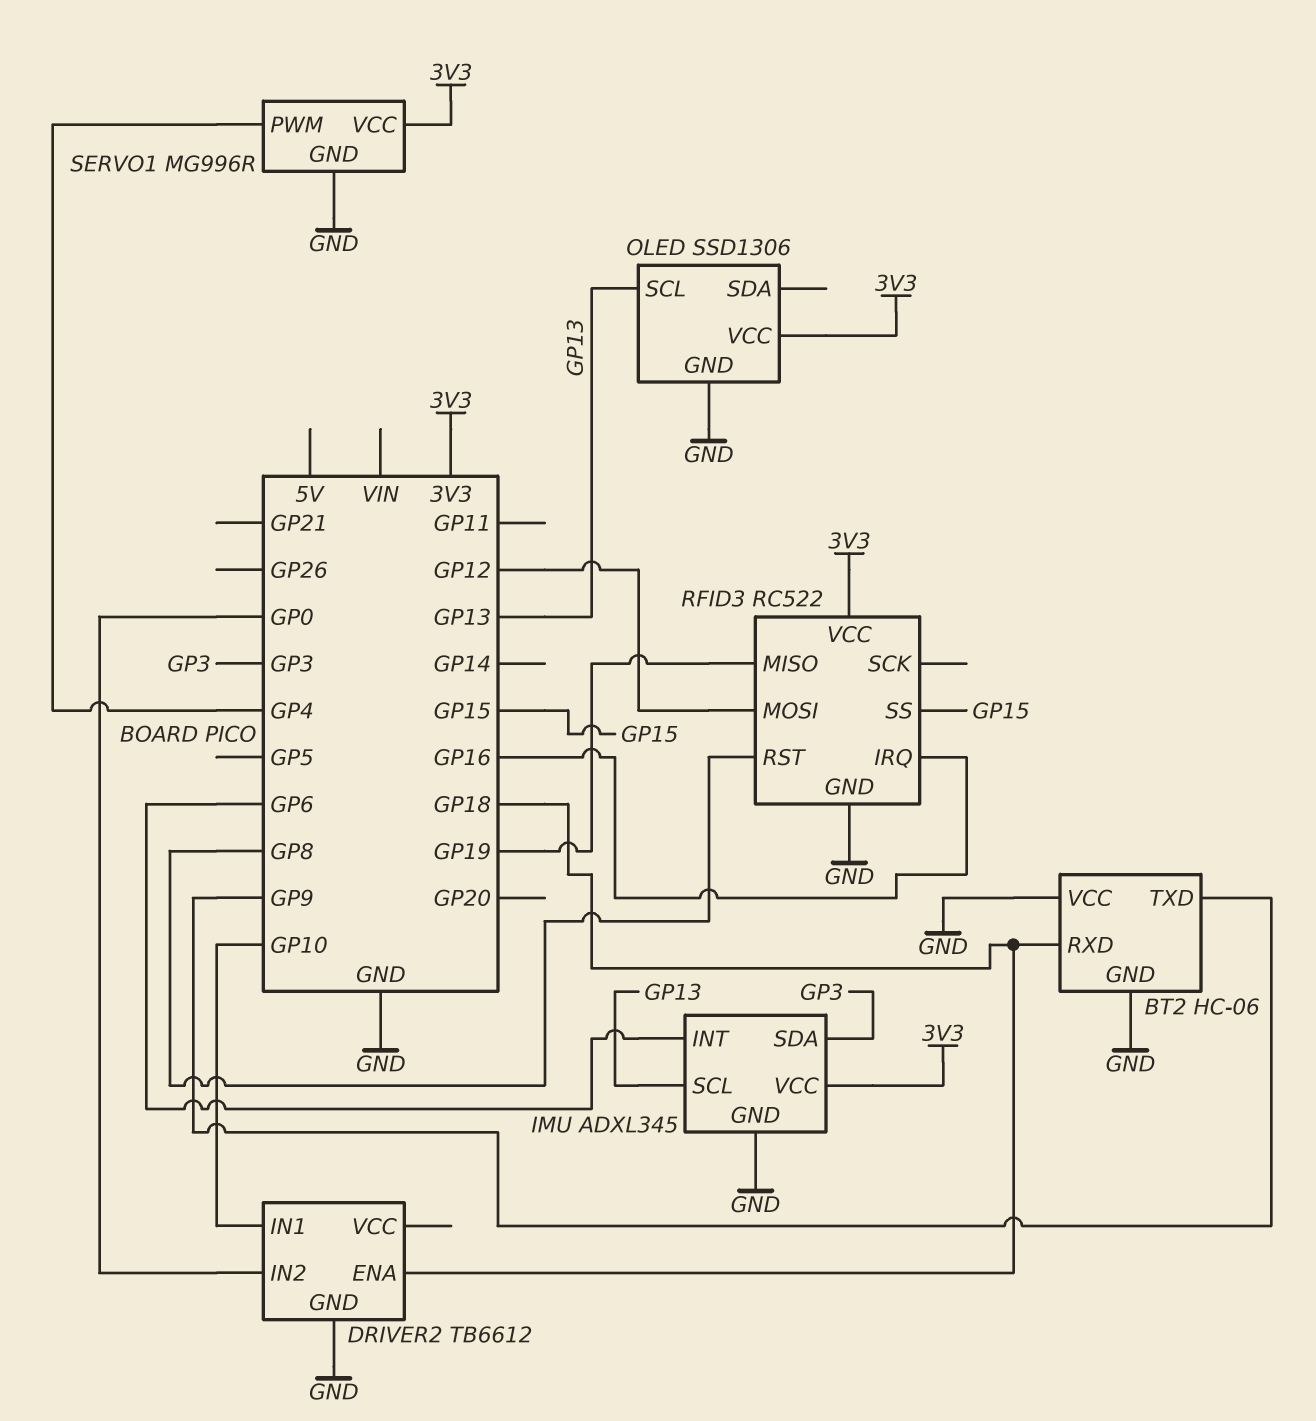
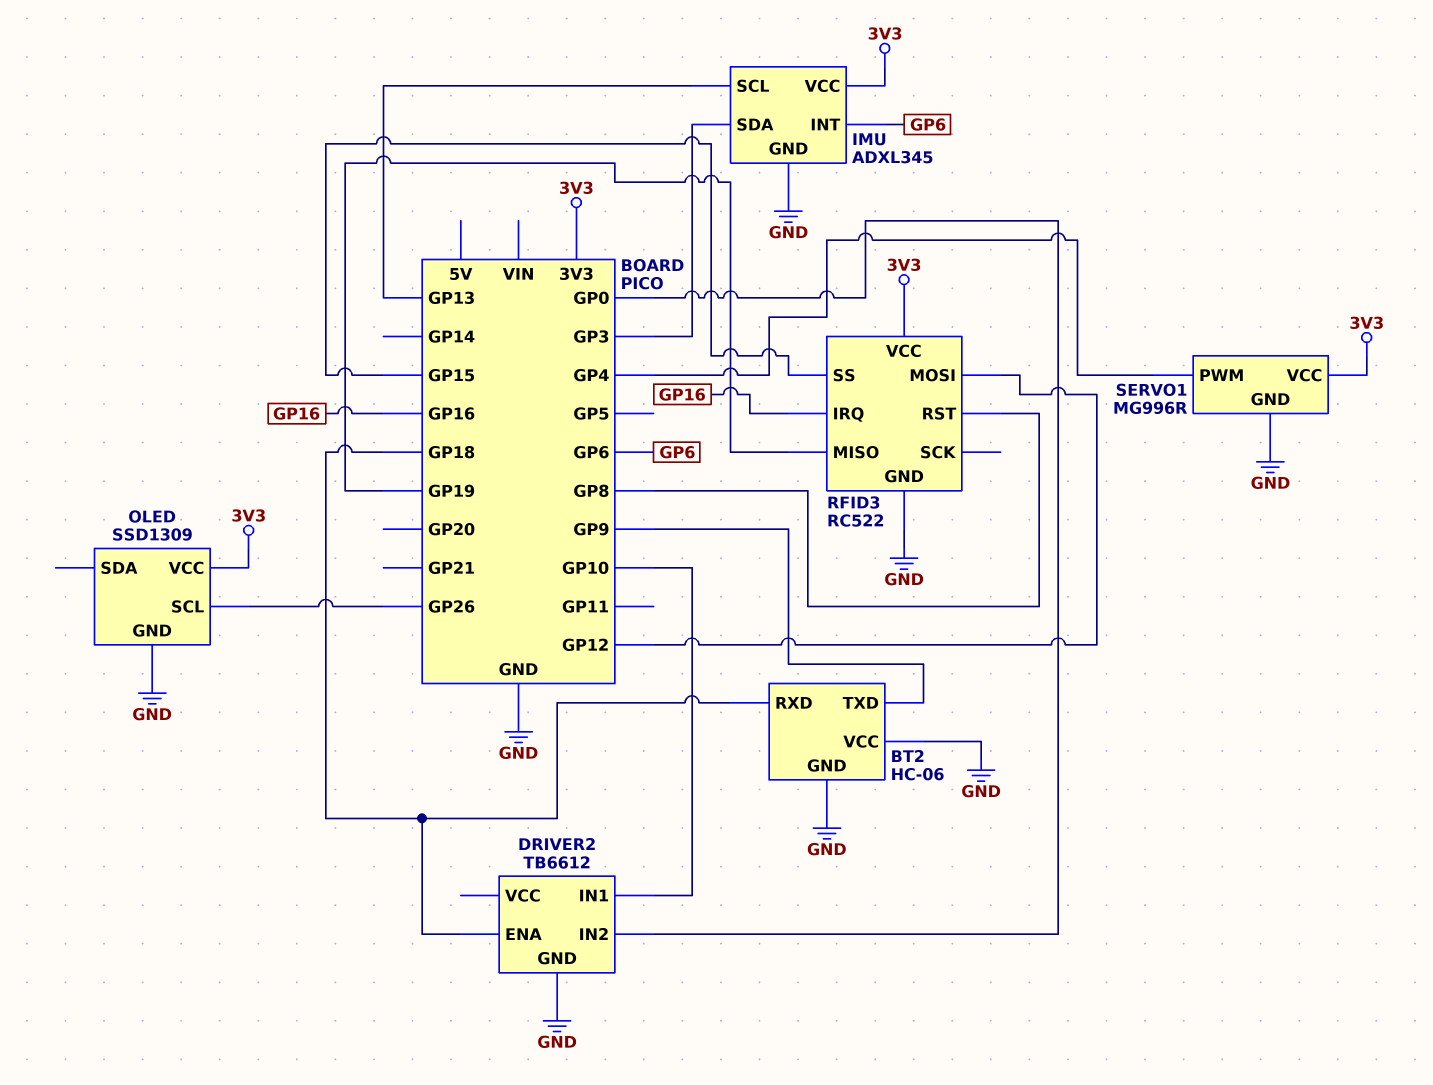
OLED: SSD1306 -> SSD1309
OLED pin SCL: GP13 -> GP26

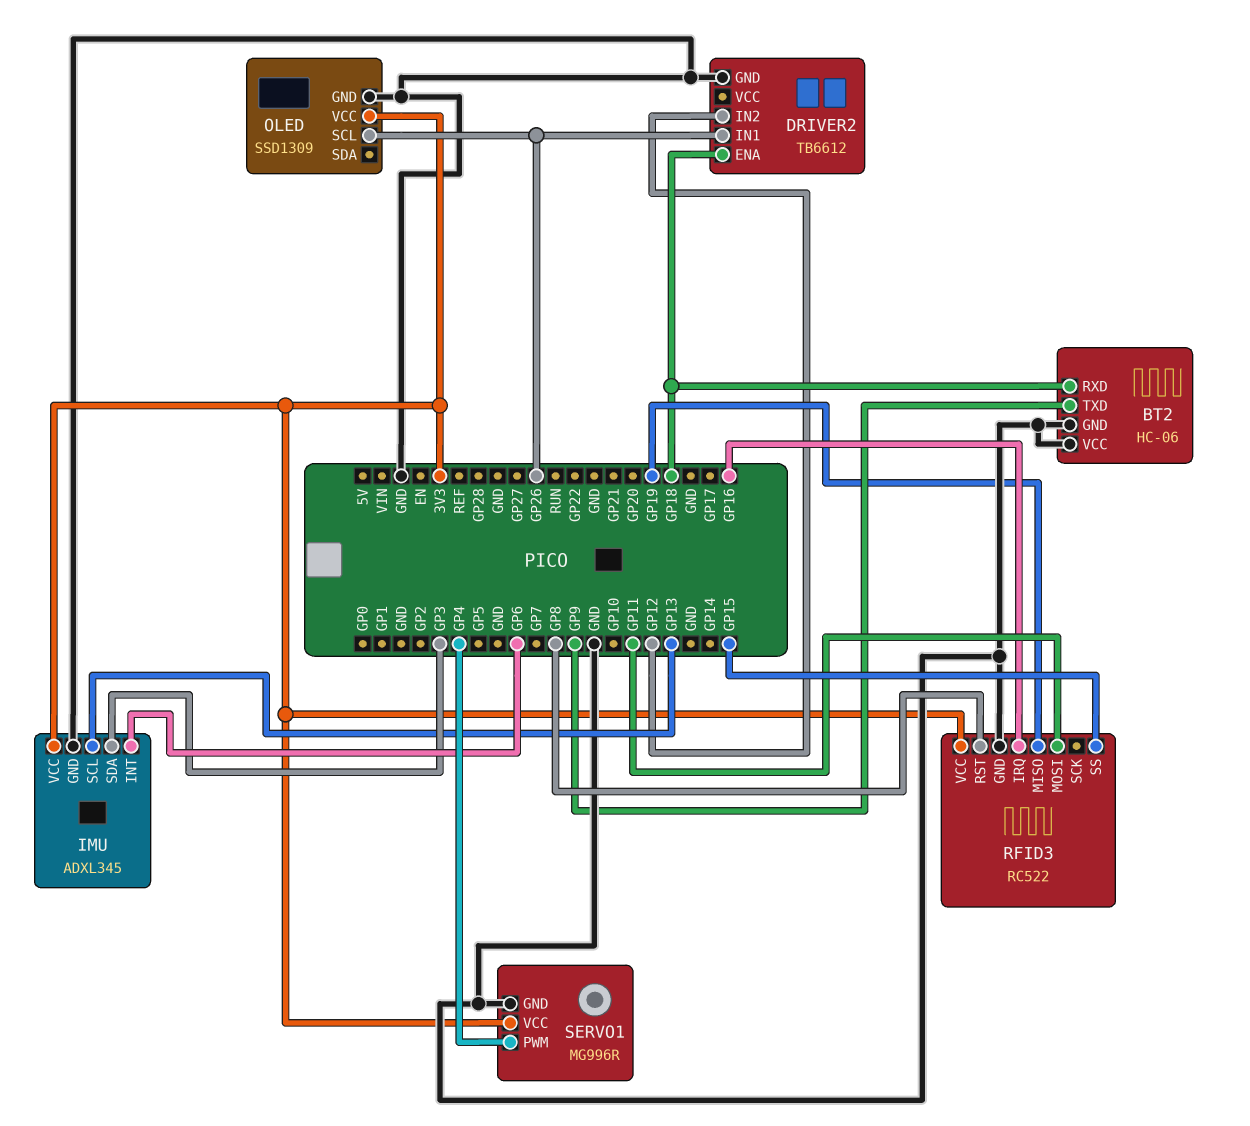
DRIVER2 pin IN1: GP10 -> GP26
DRIVER2 pin IN2: GP0 -> GP12
RFID3 pin MOSI: GP12 -> GP11

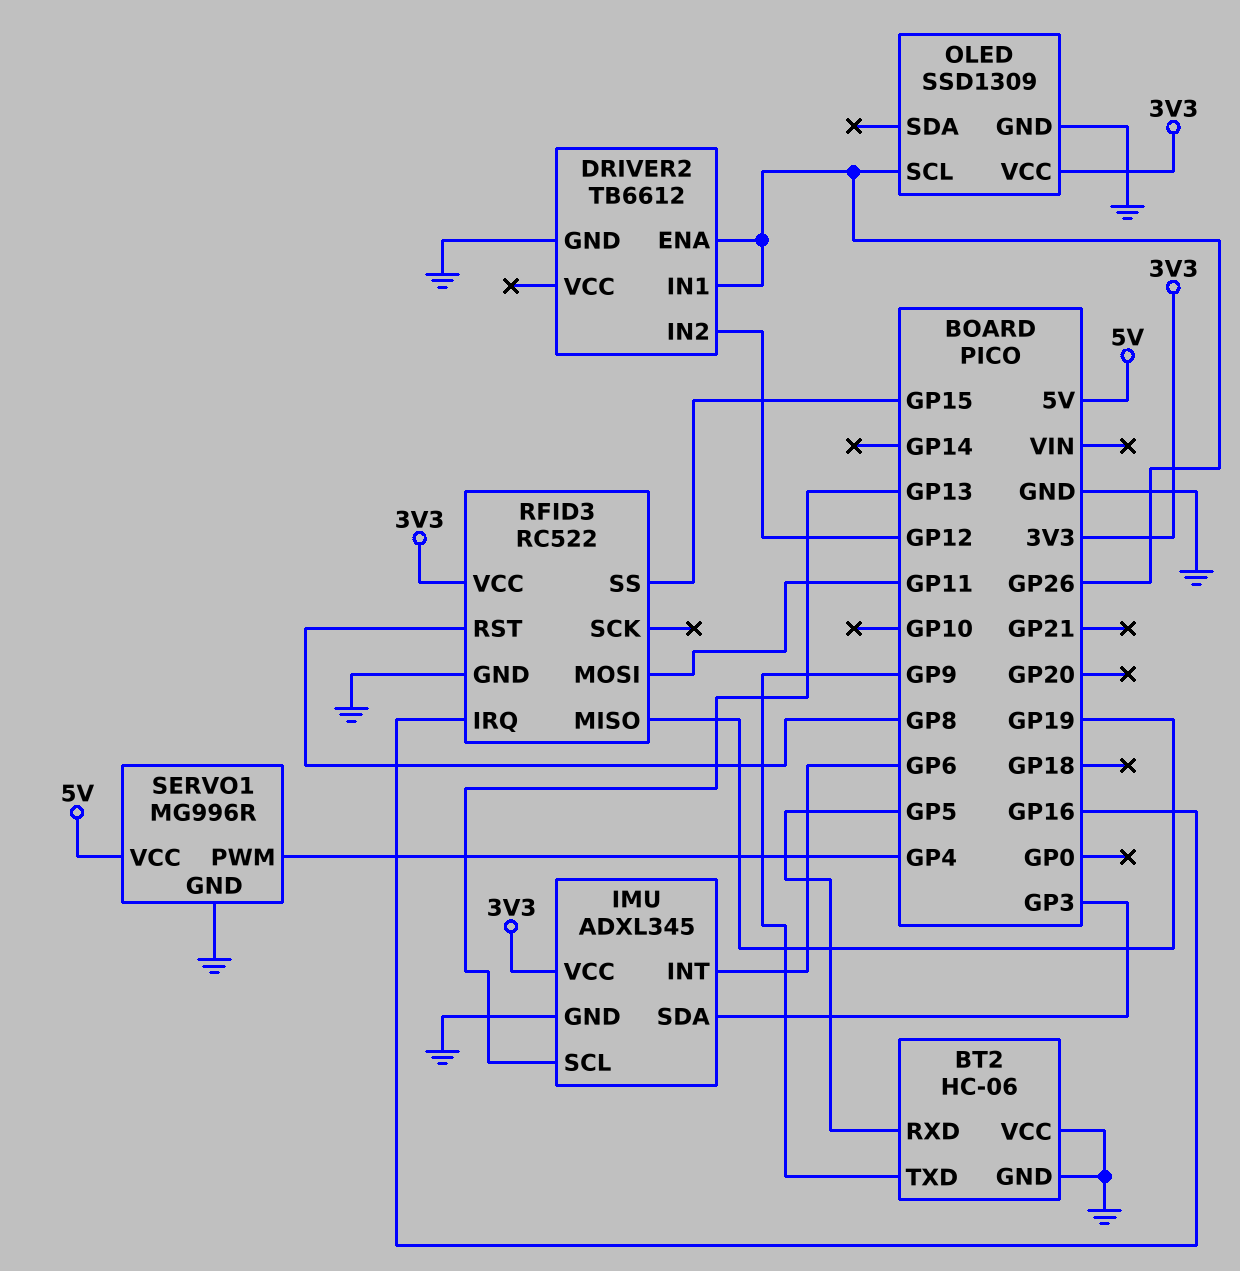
BT2 pin RXD: GP18 -> GP5
DRIVER2 pin ENA: GP18 -> GP26
SERVO1 pin VCC: 3V3 -> 5V

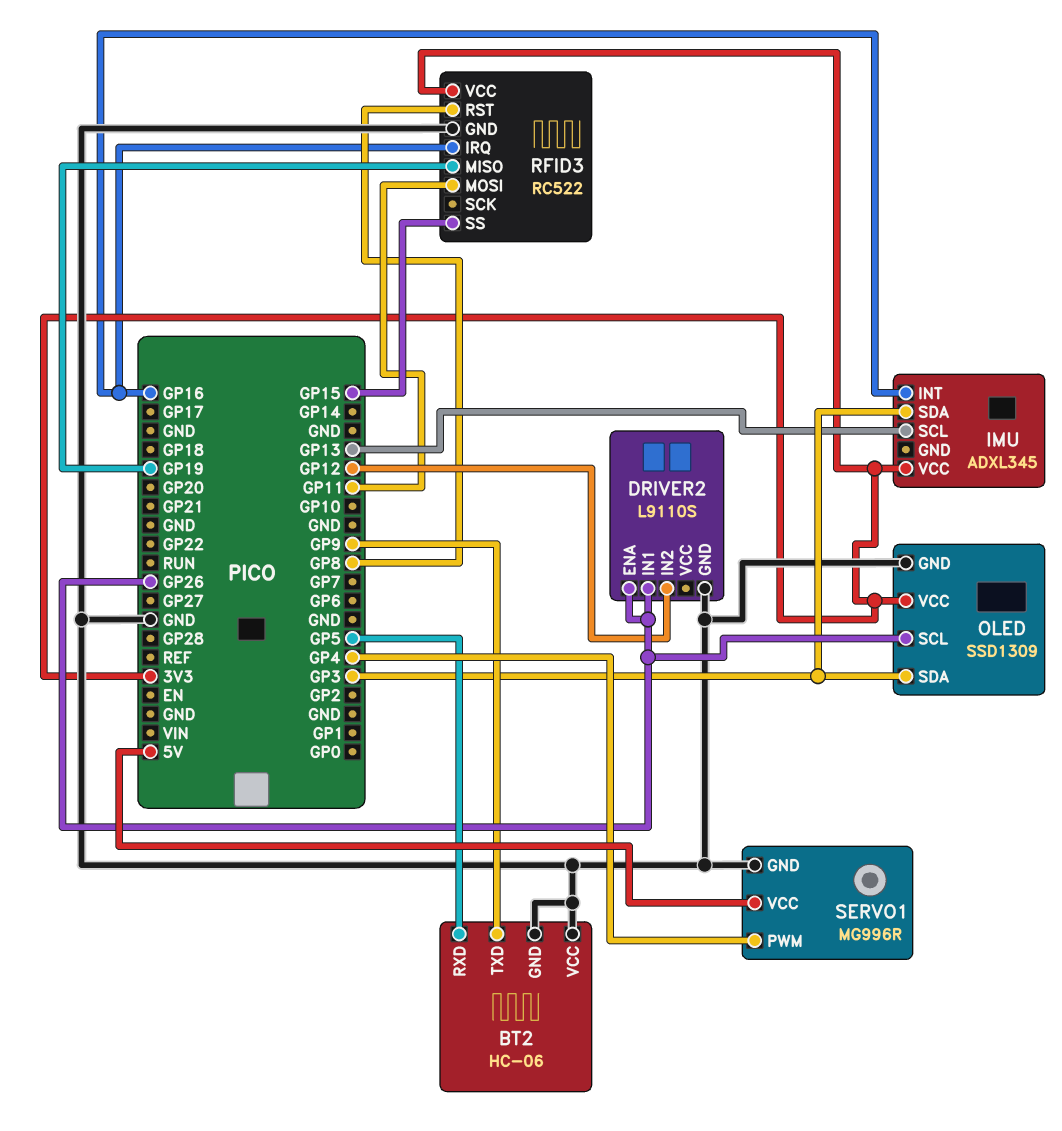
DRIVER2: TB6612 -> L9110S
IMU pin GND: GND -> none
IMU pin INT: GP6 -> GP16
OLED pin SDA: none -> GP3

